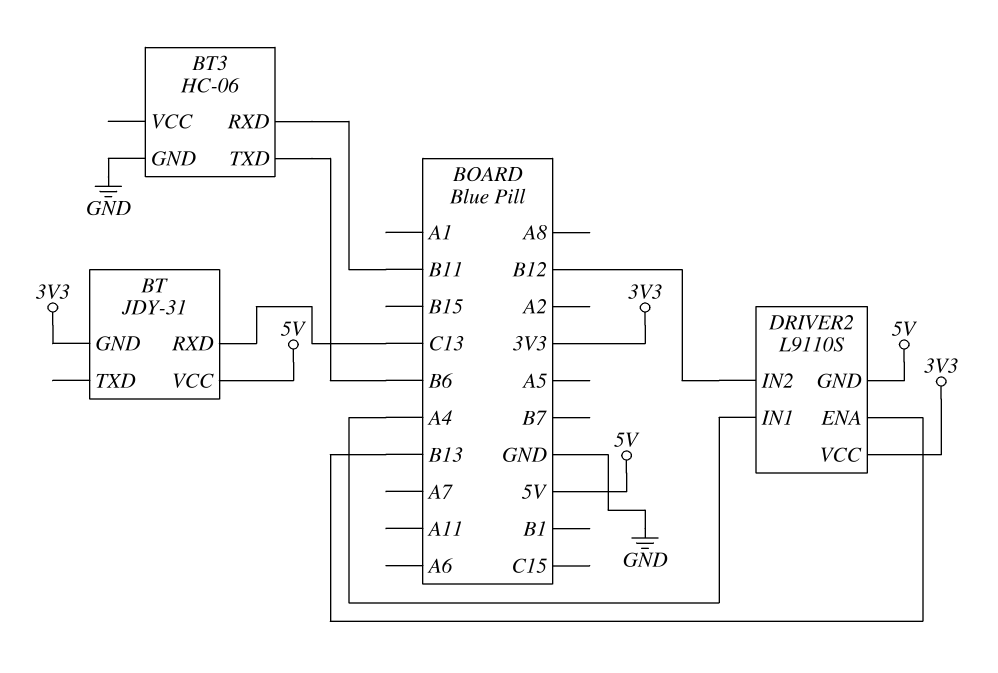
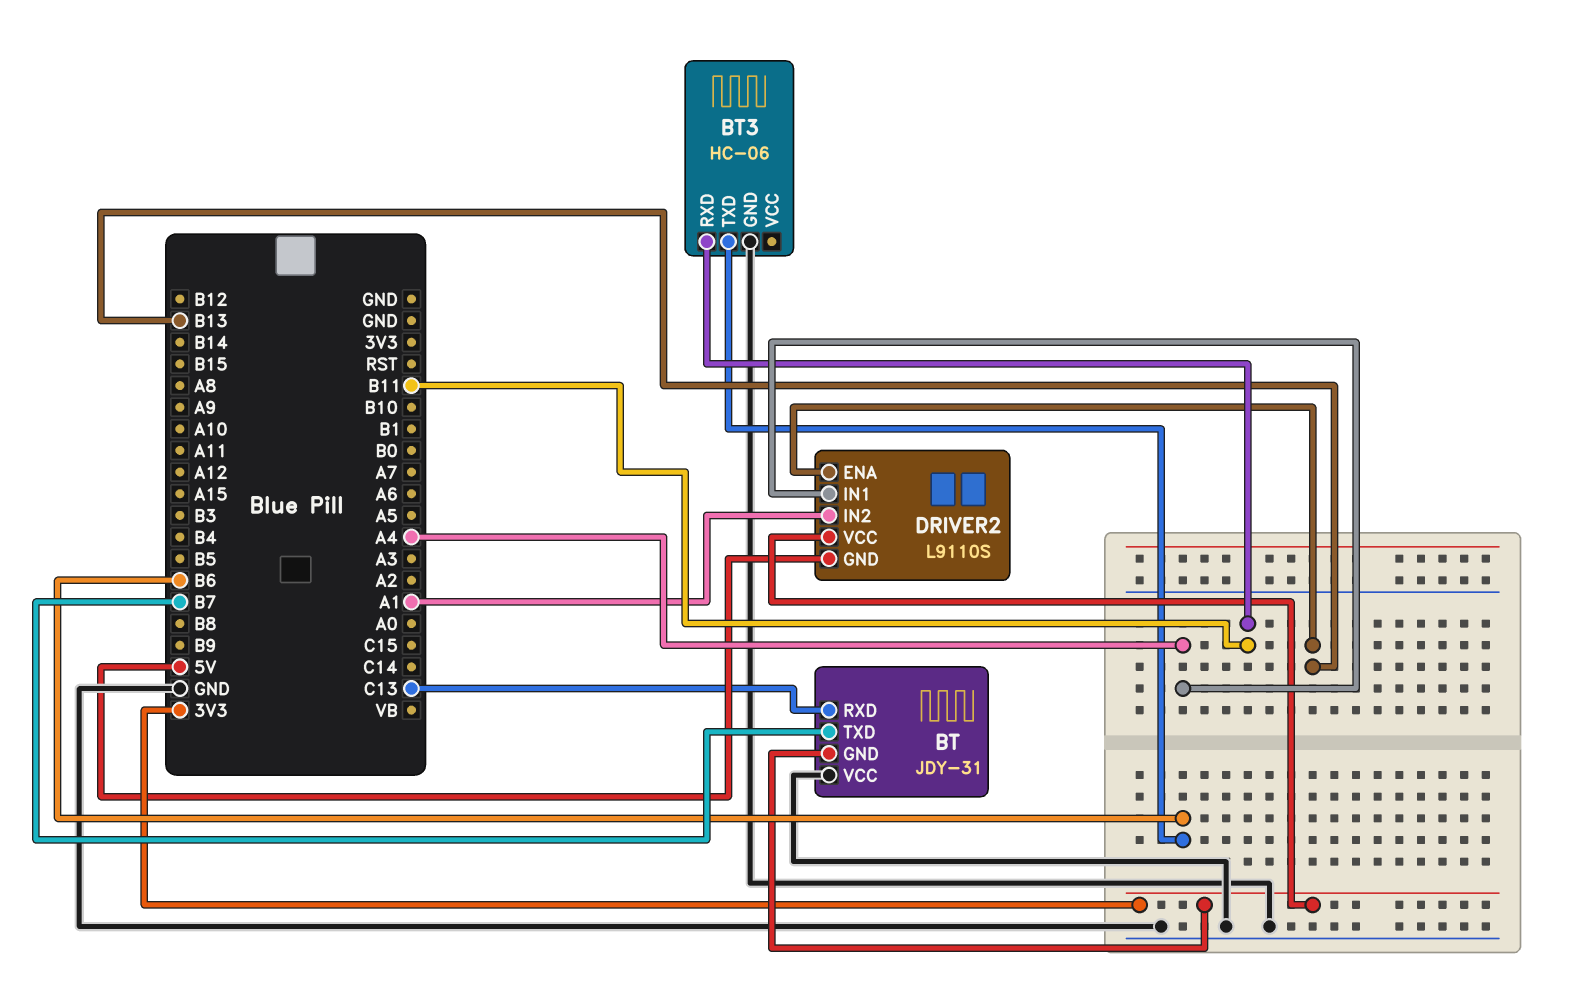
BT pin TXD: none -> B7
BT pin VCC: 5V -> GND
DRIVER2 pin IN2: B12 -> A1

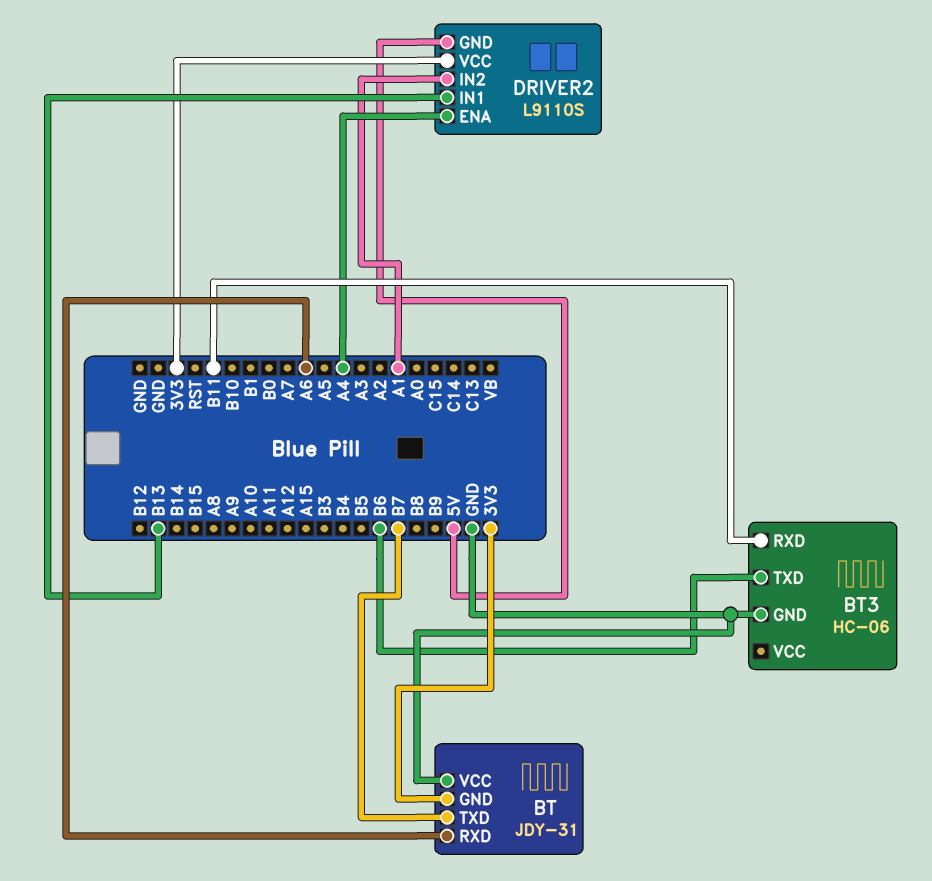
BT pin RXD: C13 -> A6
DRIVER2 pin ENA: B13 -> A4
DRIVER2 pin IN1: A4 -> B13

